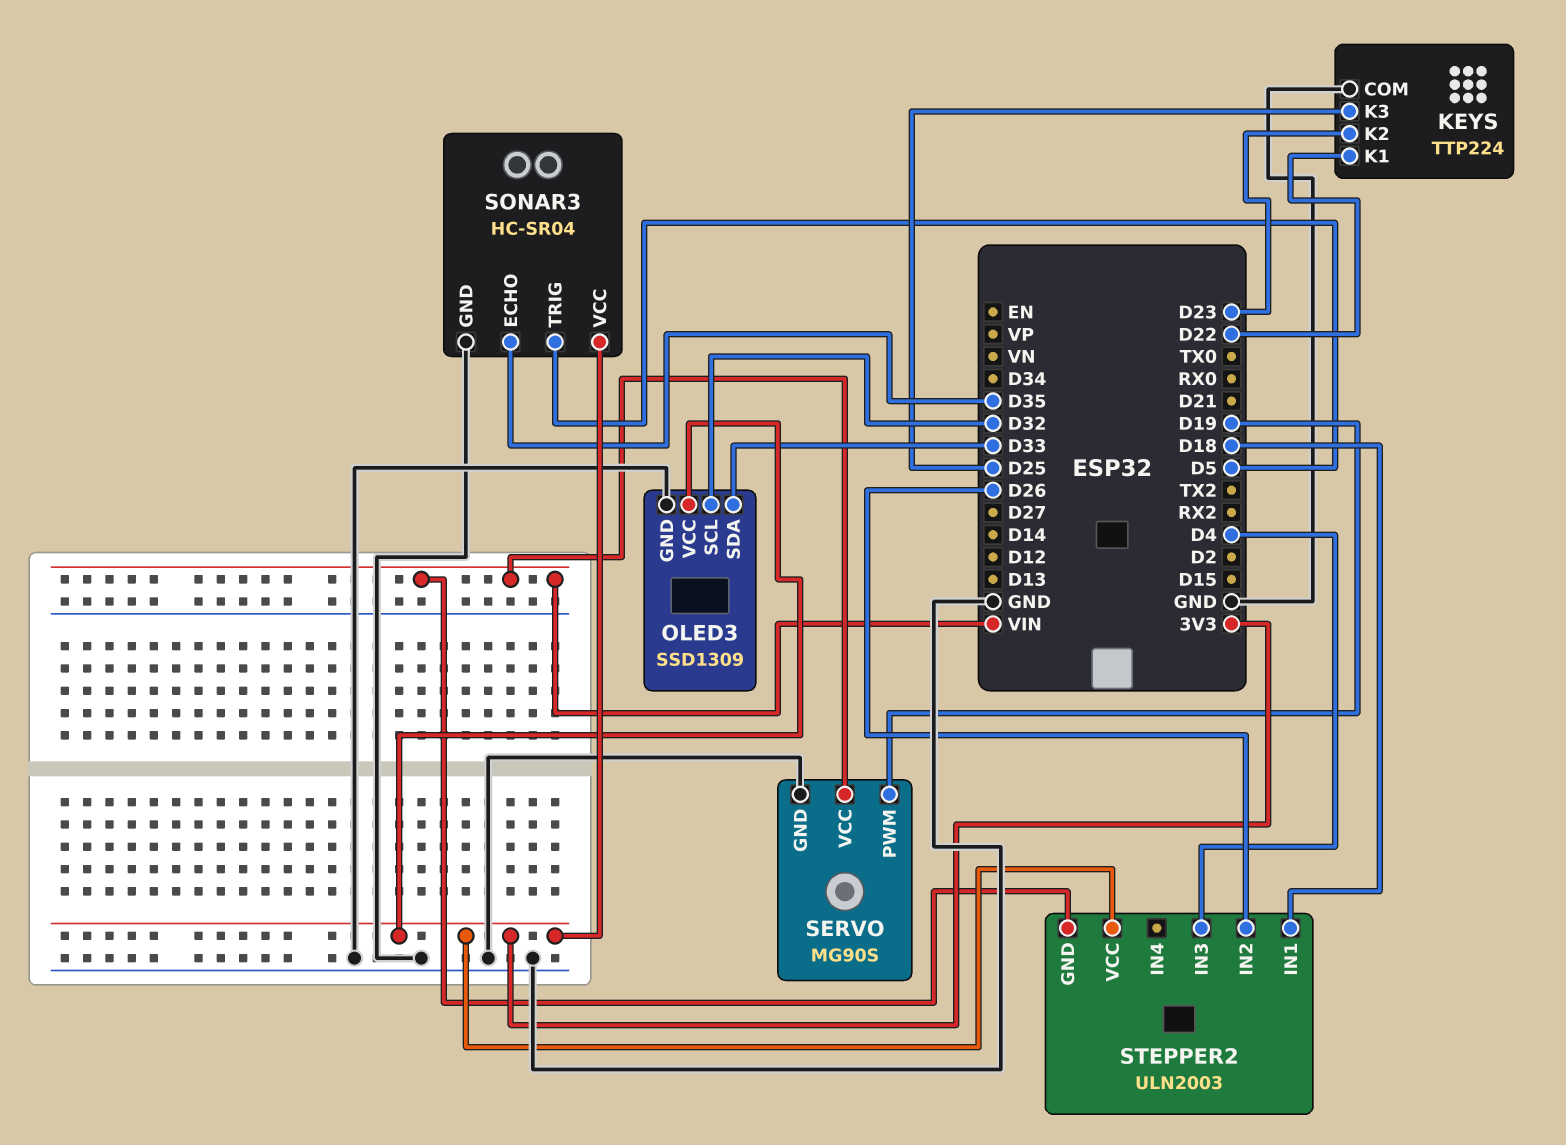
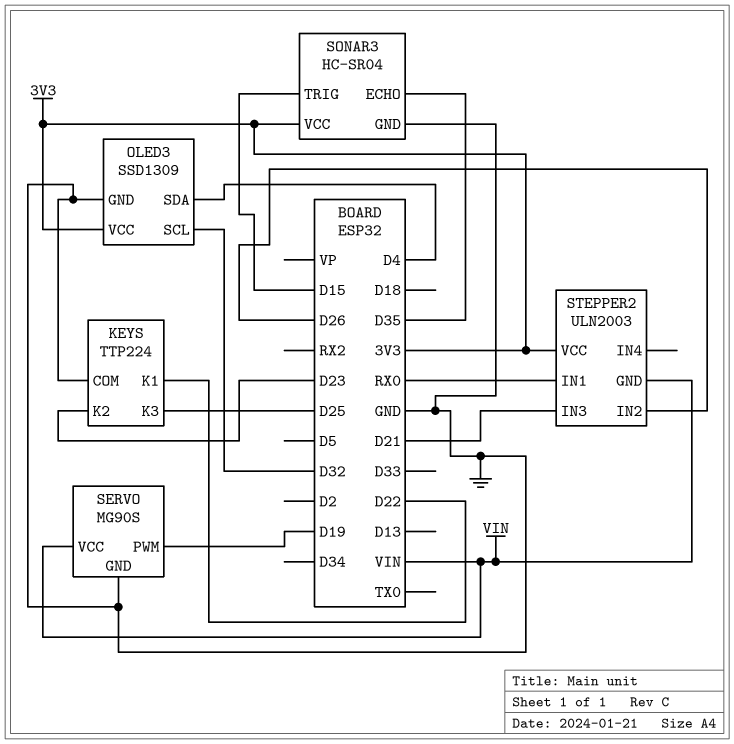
OLED3 pin SDA: D33 -> D4
SONAR3 pin TRIG: D5 -> D15
STEPPER2 pin IN1: D18 -> RX0
STEPPER2 pin IN3: D4 -> D21

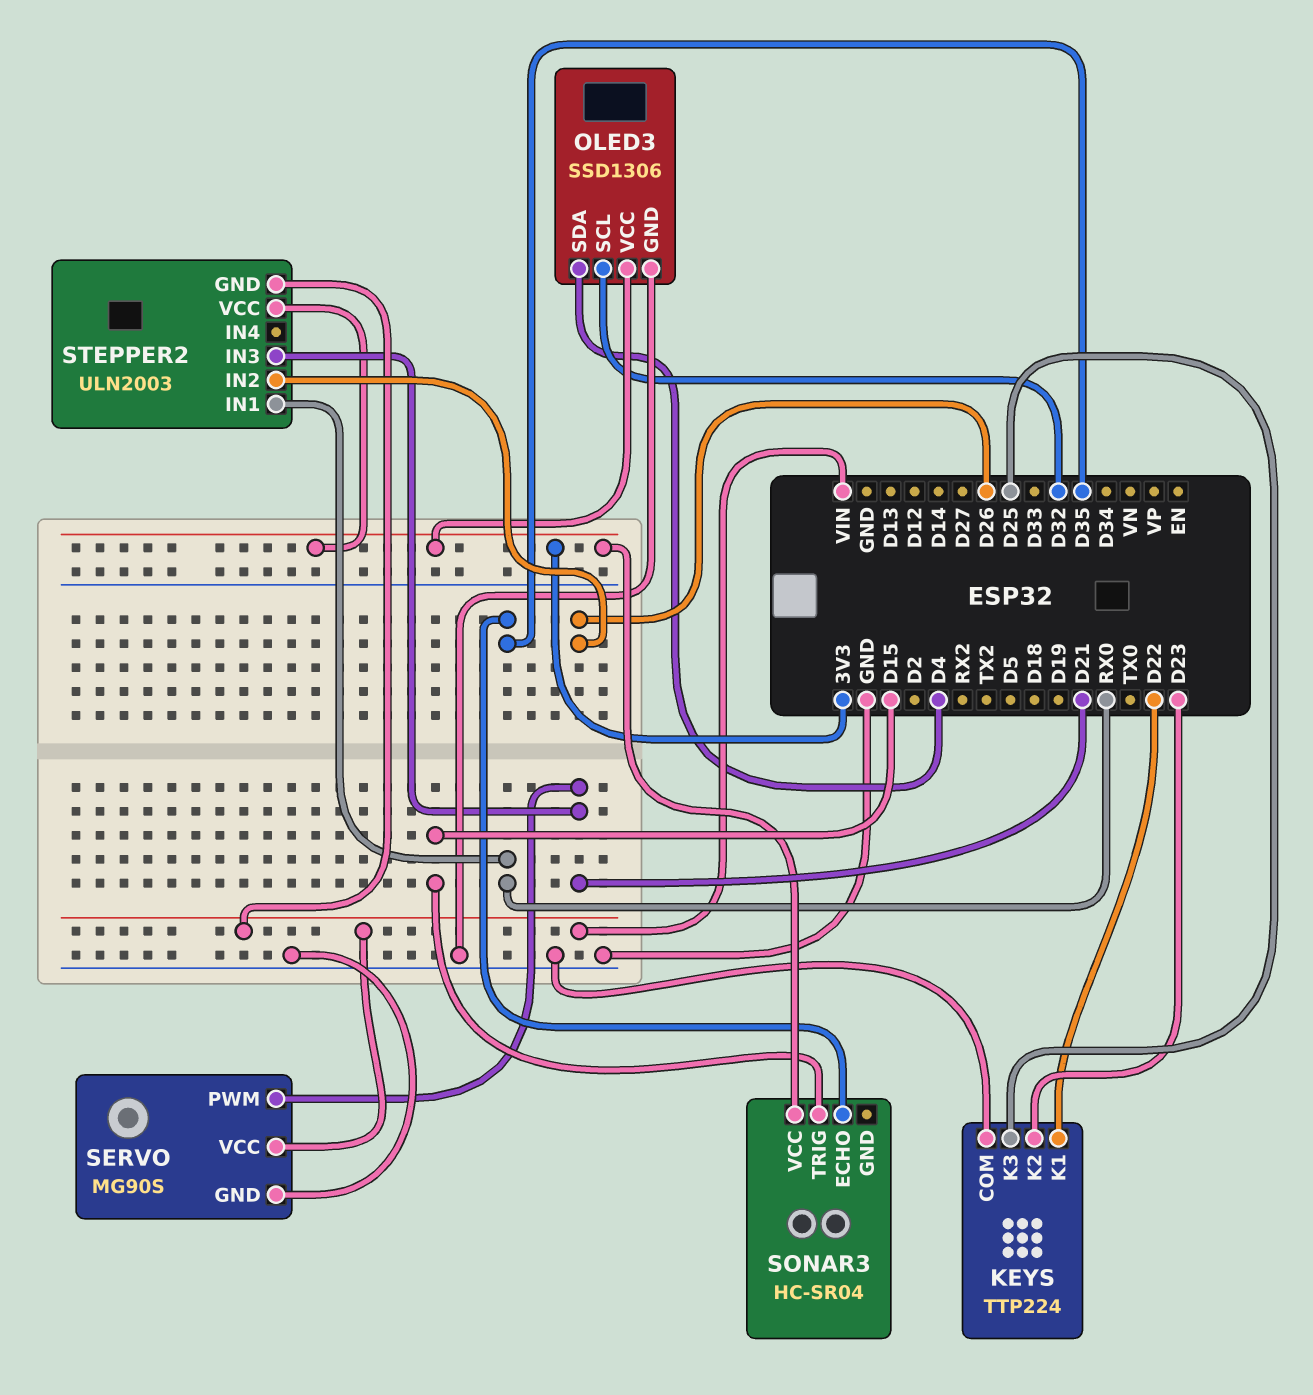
OLED3: SSD1309 -> SSD1306
SERVO pin PWM: D19 -> D21
SONAR3 pin GND: GND -> none

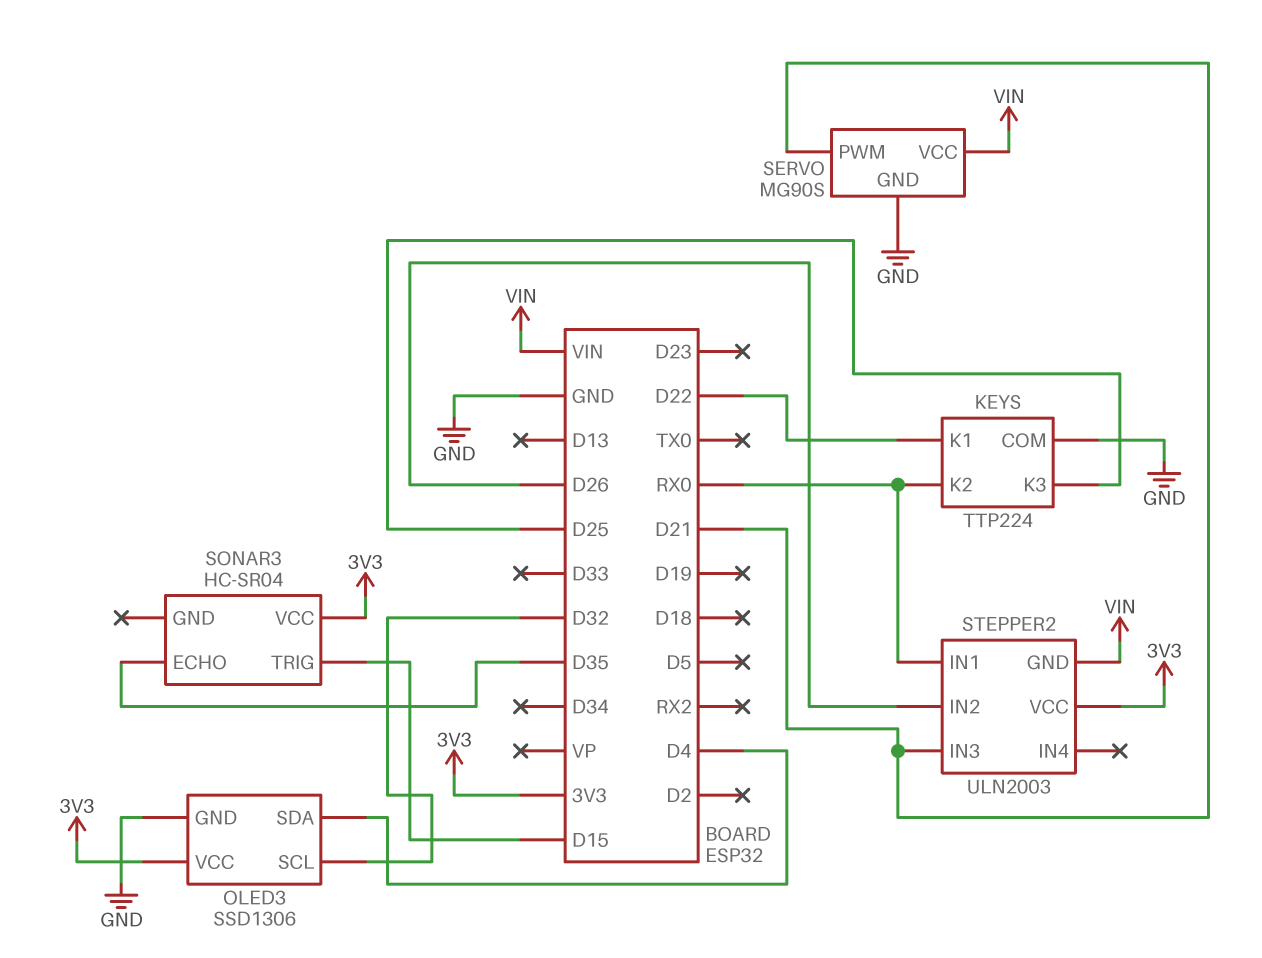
KEYS pin K2: D23 -> RX0

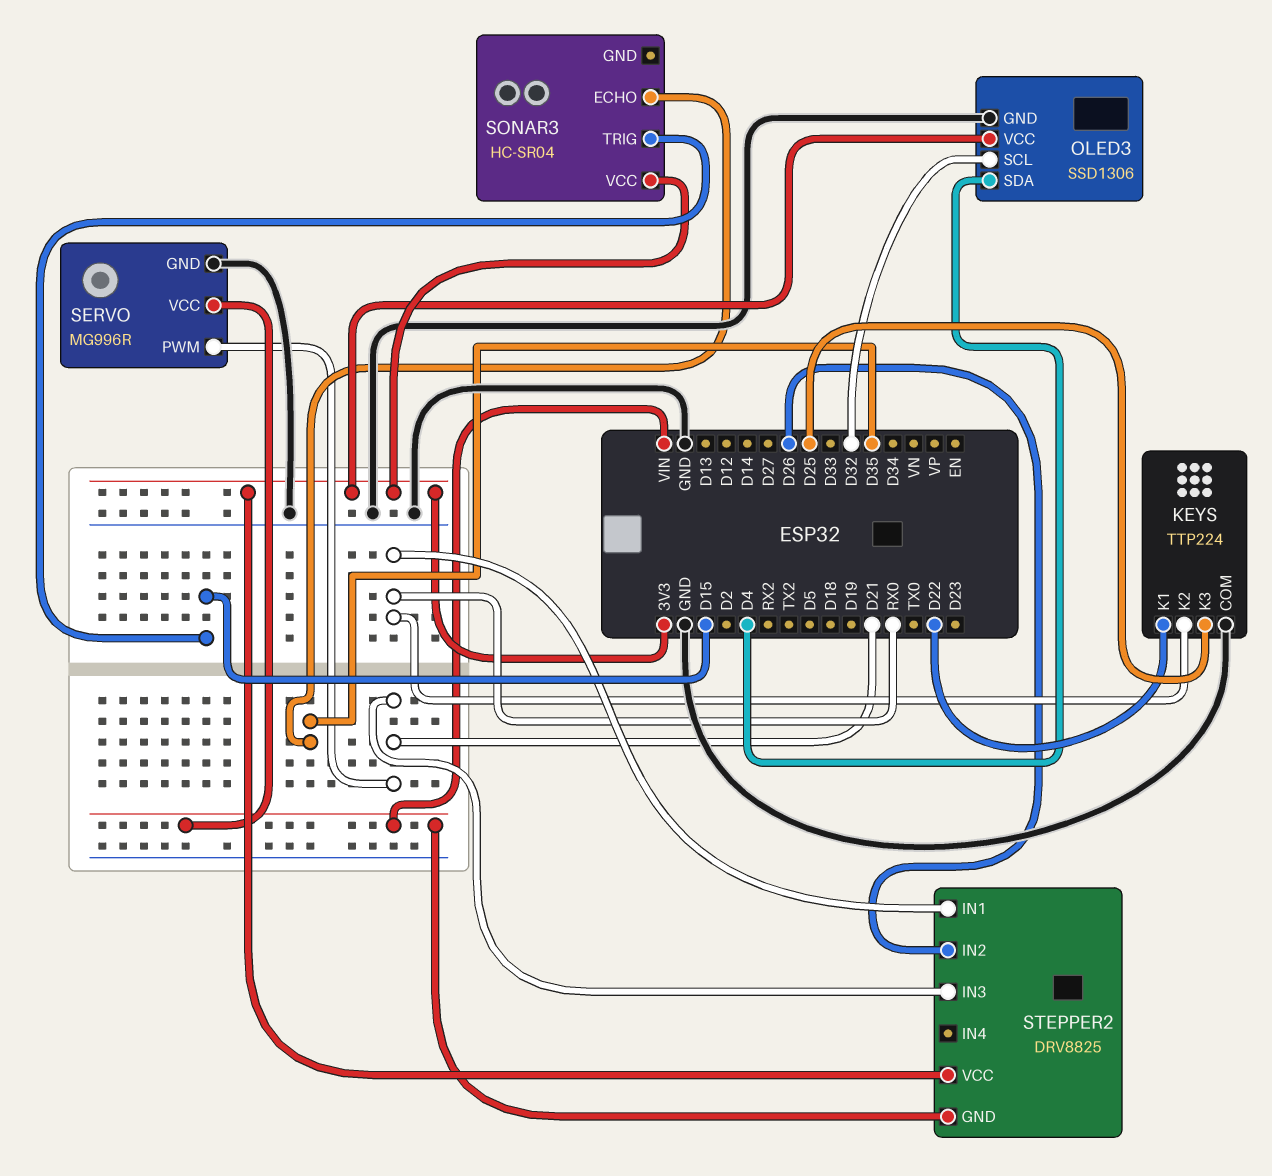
SERVO: MG90S -> MG996R
STEPPER2: ULN2003 -> DRV8825

